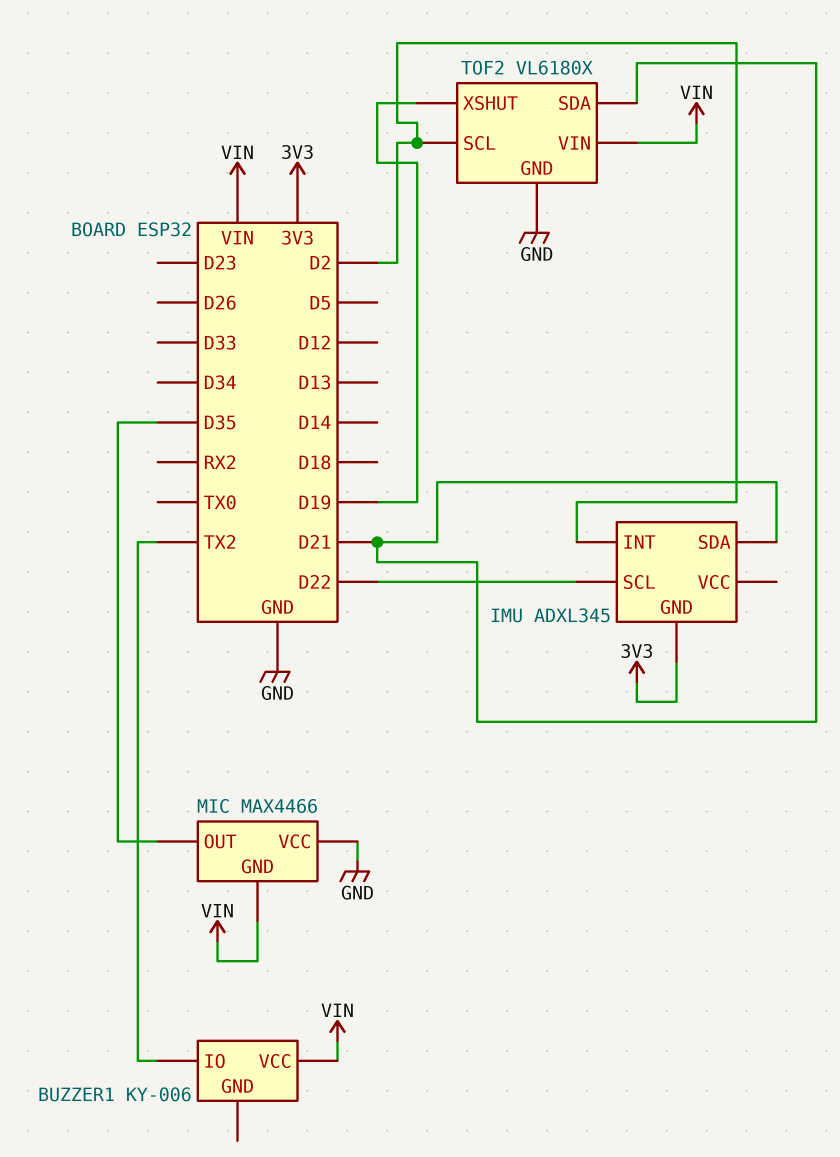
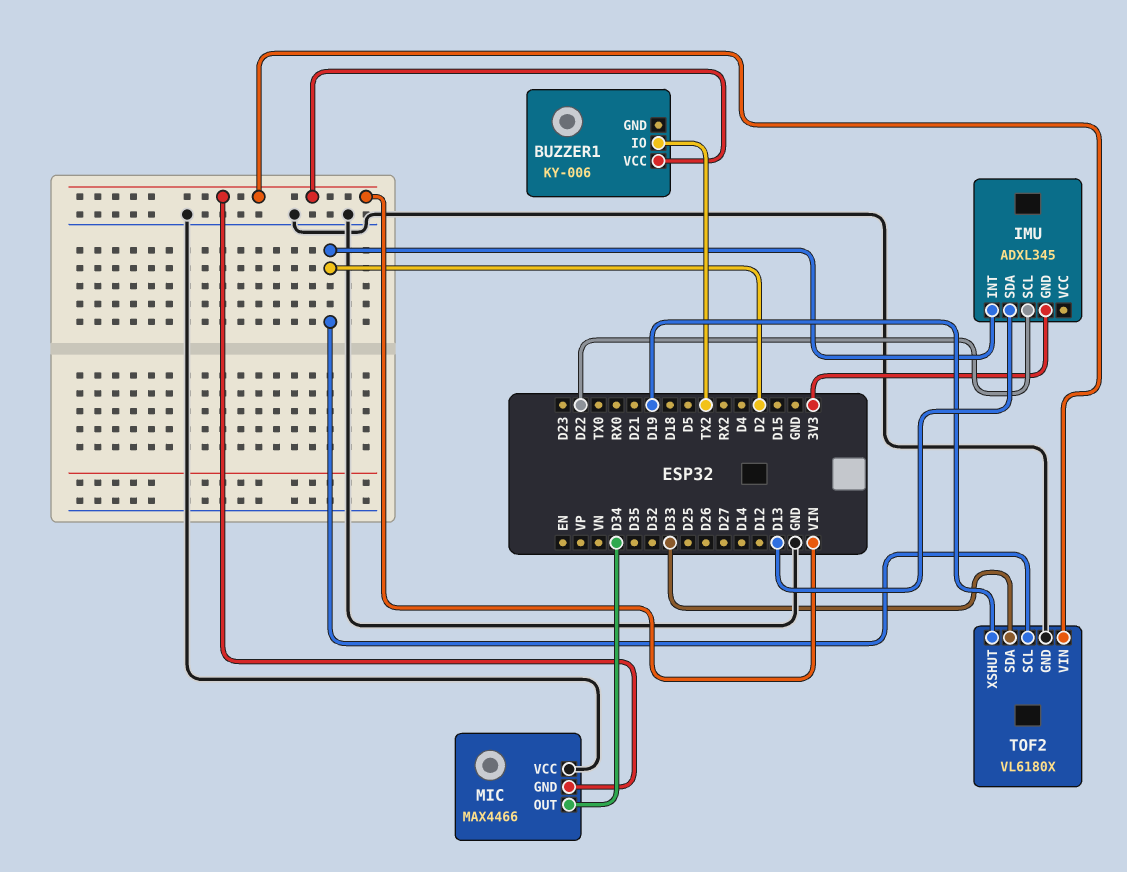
IMU pin SDA: D21 -> D13
MIC pin OUT: D35 -> D34
TOF2 pin SDA: D21 -> D33

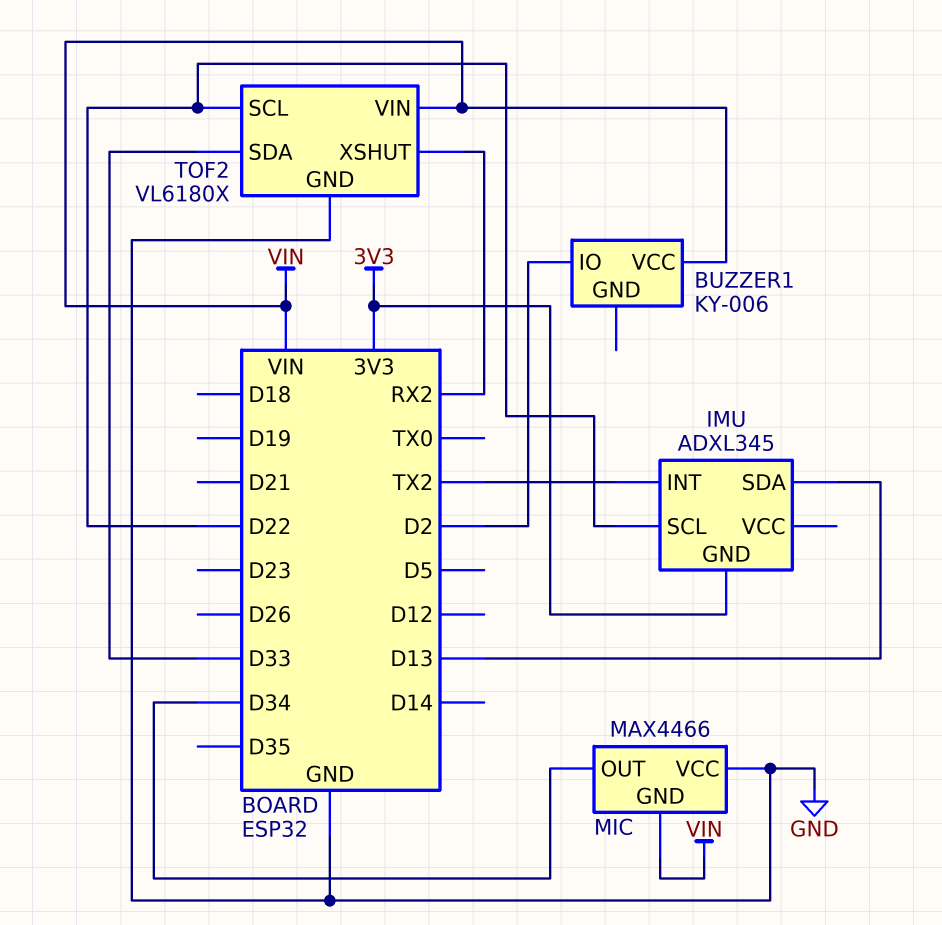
BUZZER1 pin IO: TX2 -> D2
IMU pin INT: D2 -> TX2
TOF2 pin SCL: D2 -> D22
TOF2 pin XSHUT: D19 -> RX2

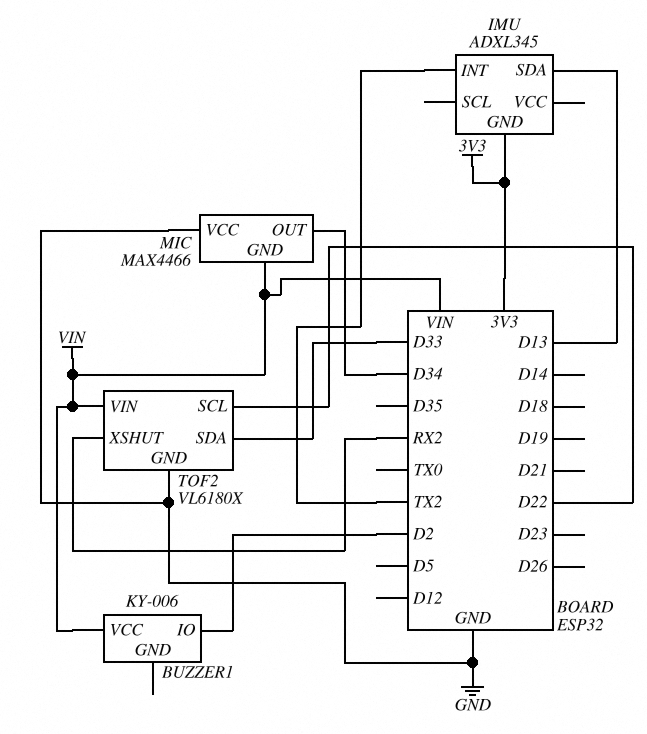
IMU pin SCL: D22 -> none

